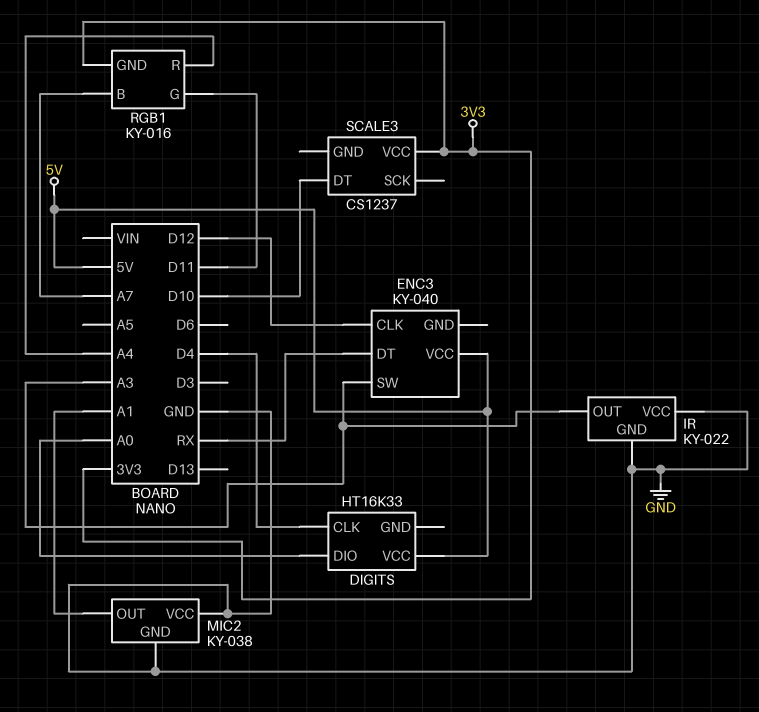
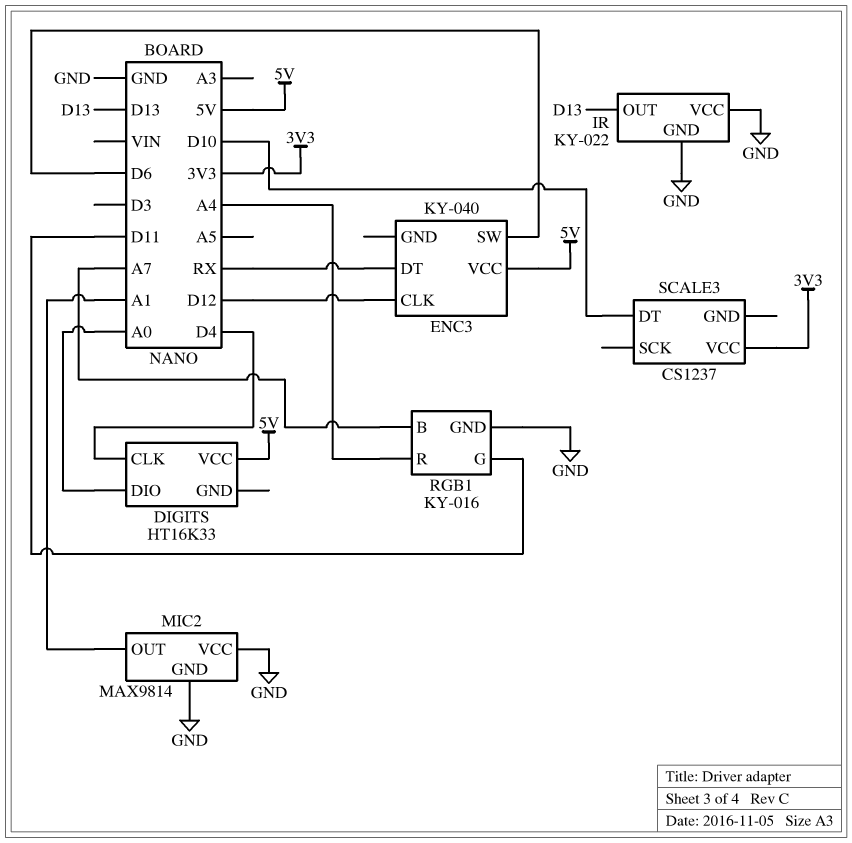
ENC3 pin SW: A3 -> D6
IR pin OUT: A3 -> D13
MIC2: KY-038 -> MAX9814
RGB1 pin GND: 3V3 -> GND

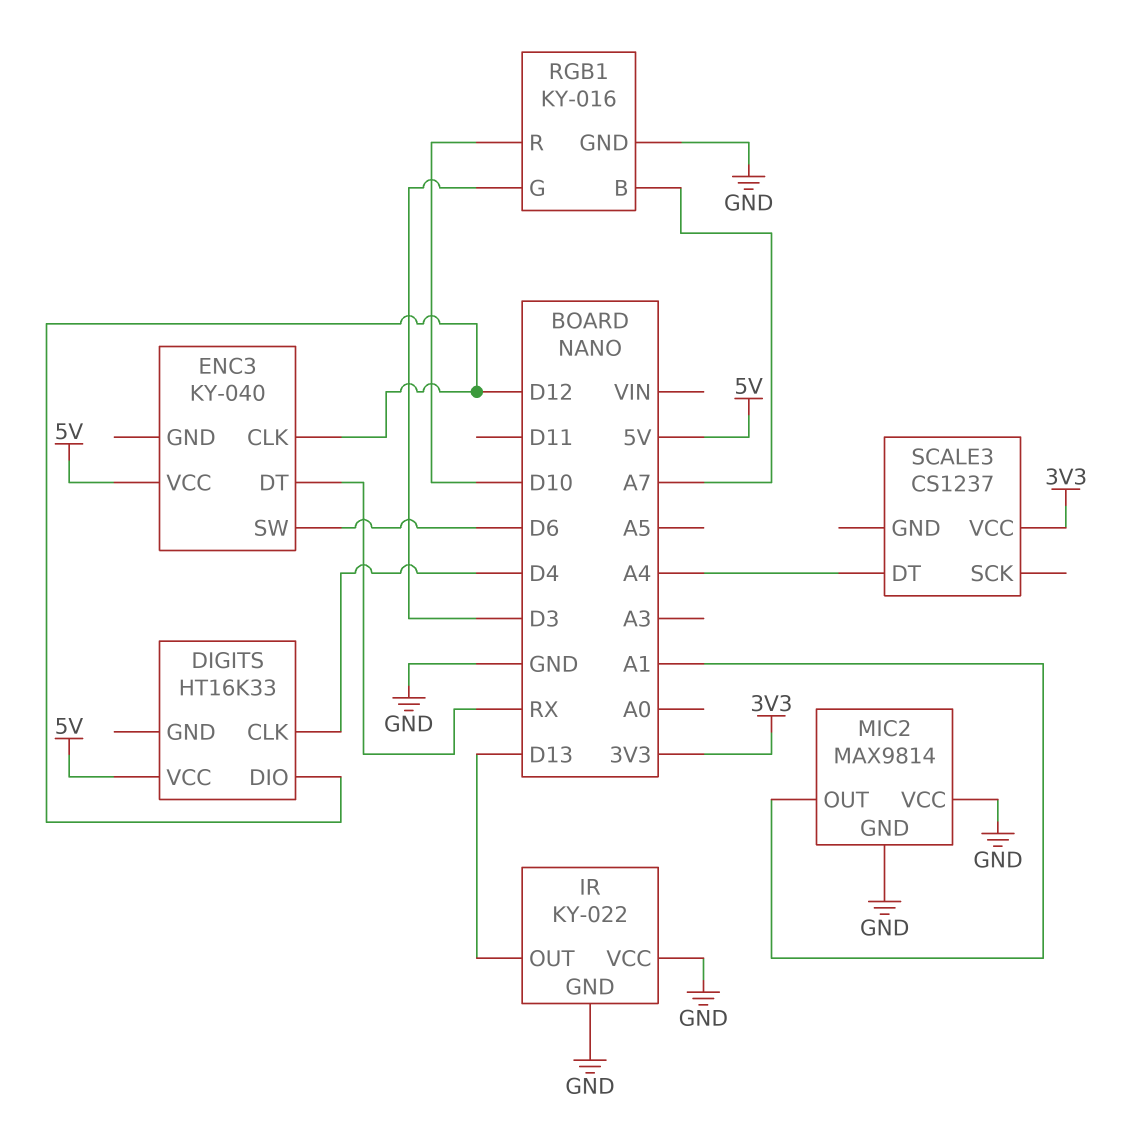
DIGITS pin DIO: A0 -> D12
RGB1 pin G: D11 -> D3
RGB1 pin R: A4 -> D10
SCALE3 pin DT: D10 -> A4

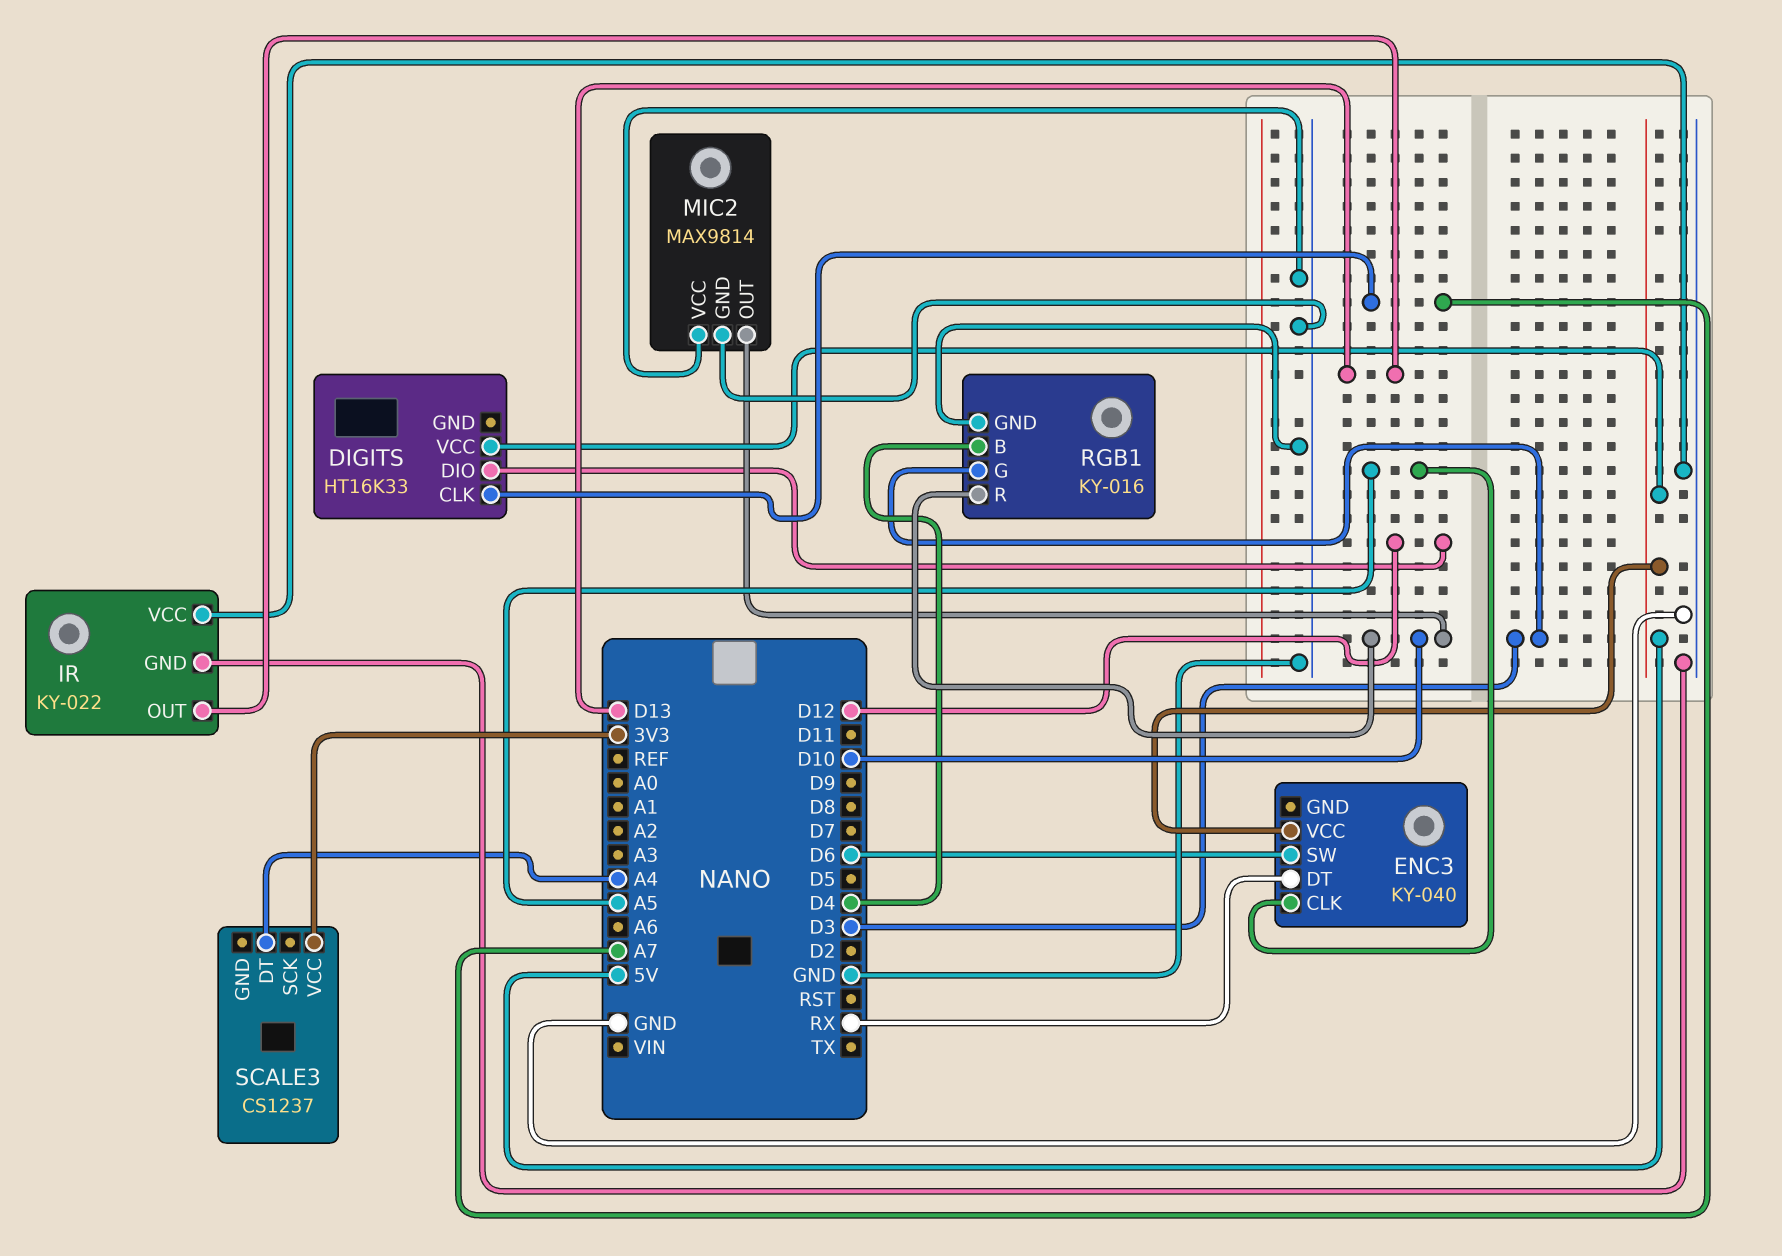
DIGITS pin CLK: D4 -> A7
ENC3 pin CLK: D12 -> A5
MIC2 pin OUT: A1 -> D10
RGB1 pin B: A7 -> D4

